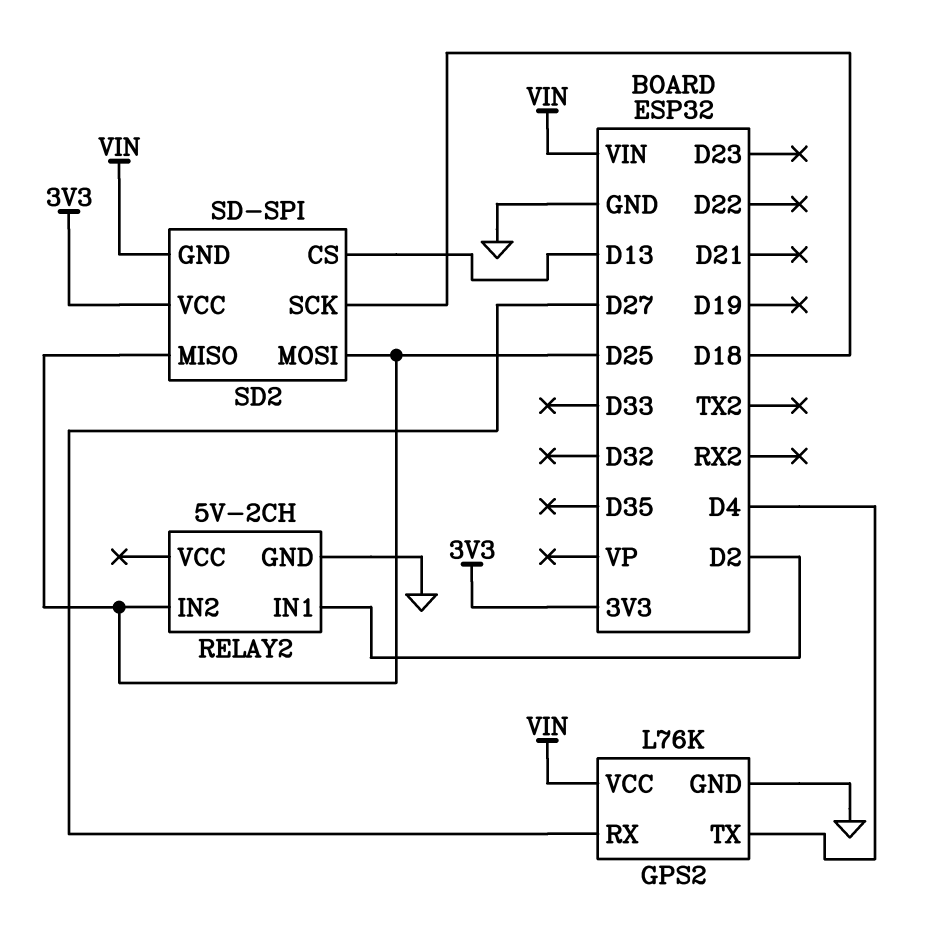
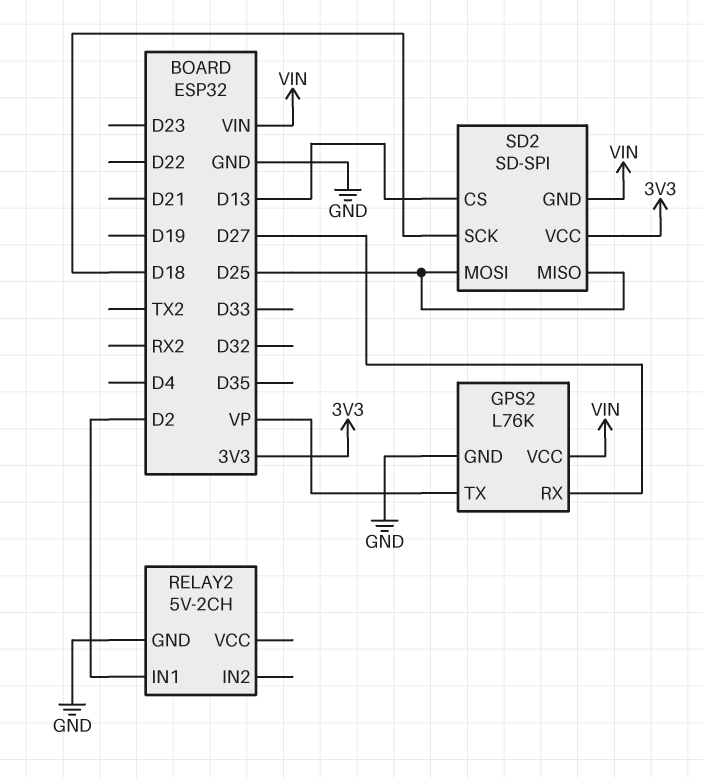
GPS2 pin TX: D4 -> VP
RELAY2 pin IN2: D25 -> none

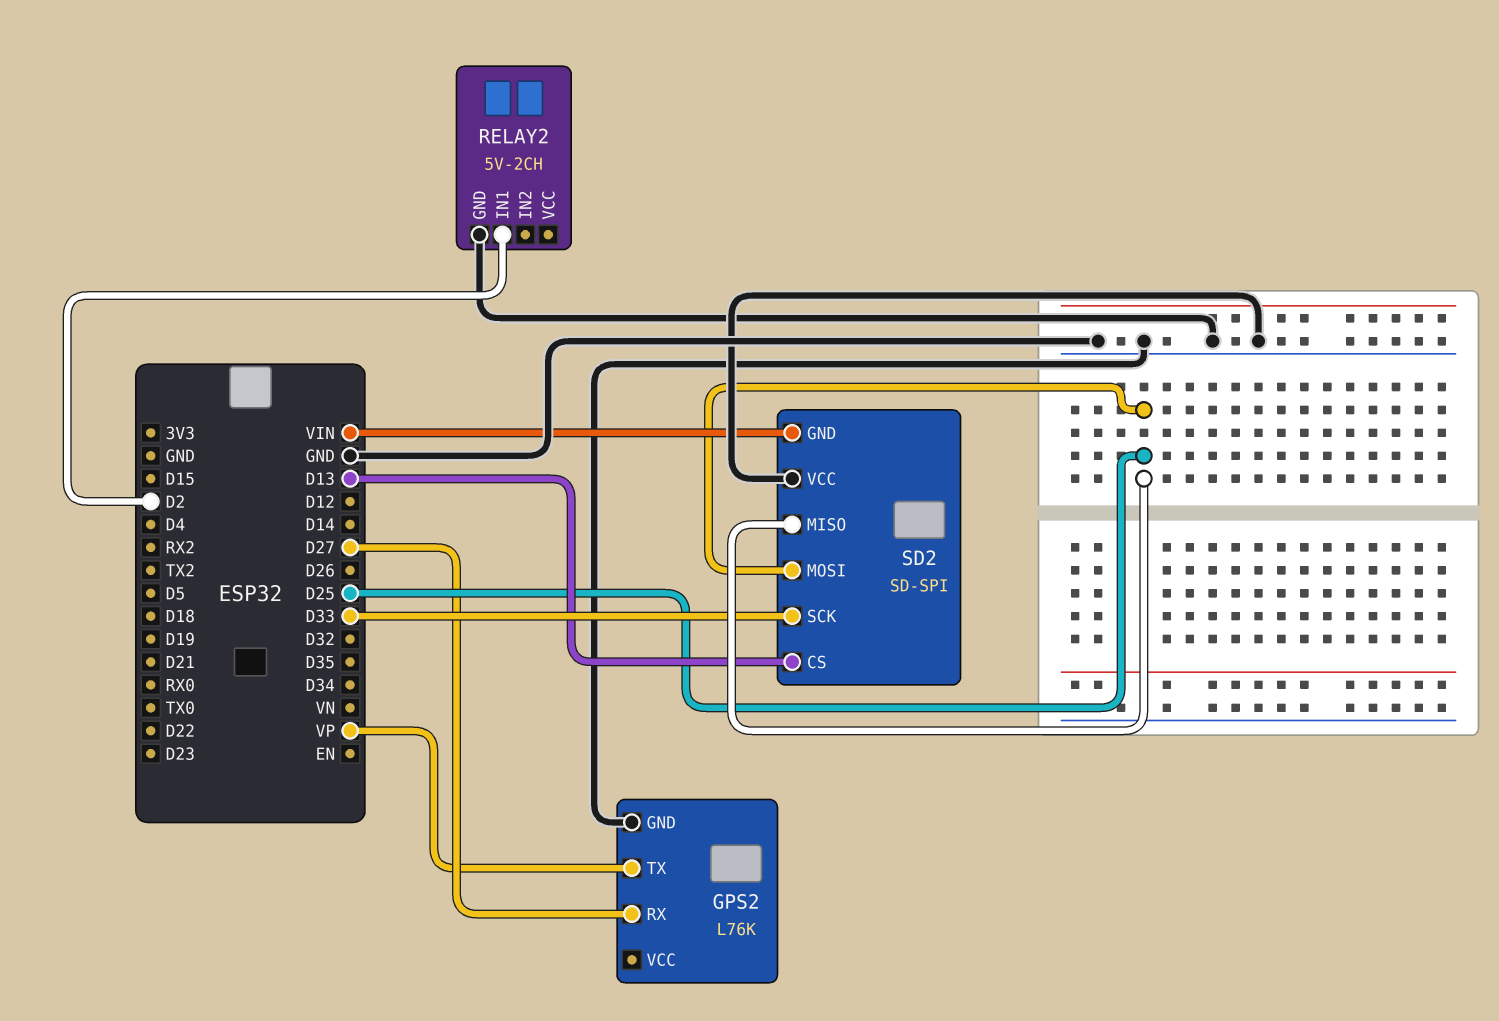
GPS2 pin VCC: VIN -> none
SD2 pin SCK: D18 -> D33
SD2 pin VCC: 3V3 -> GND

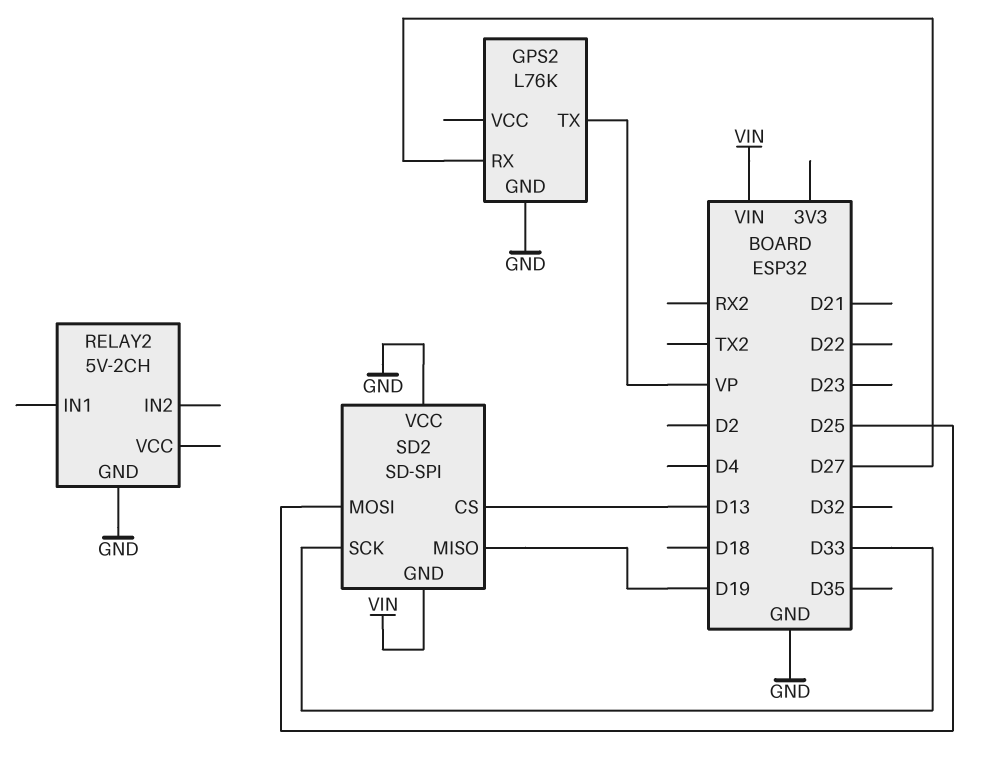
RELAY2 pin IN1: D2 -> none
SD2 pin MISO: D25 -> D19

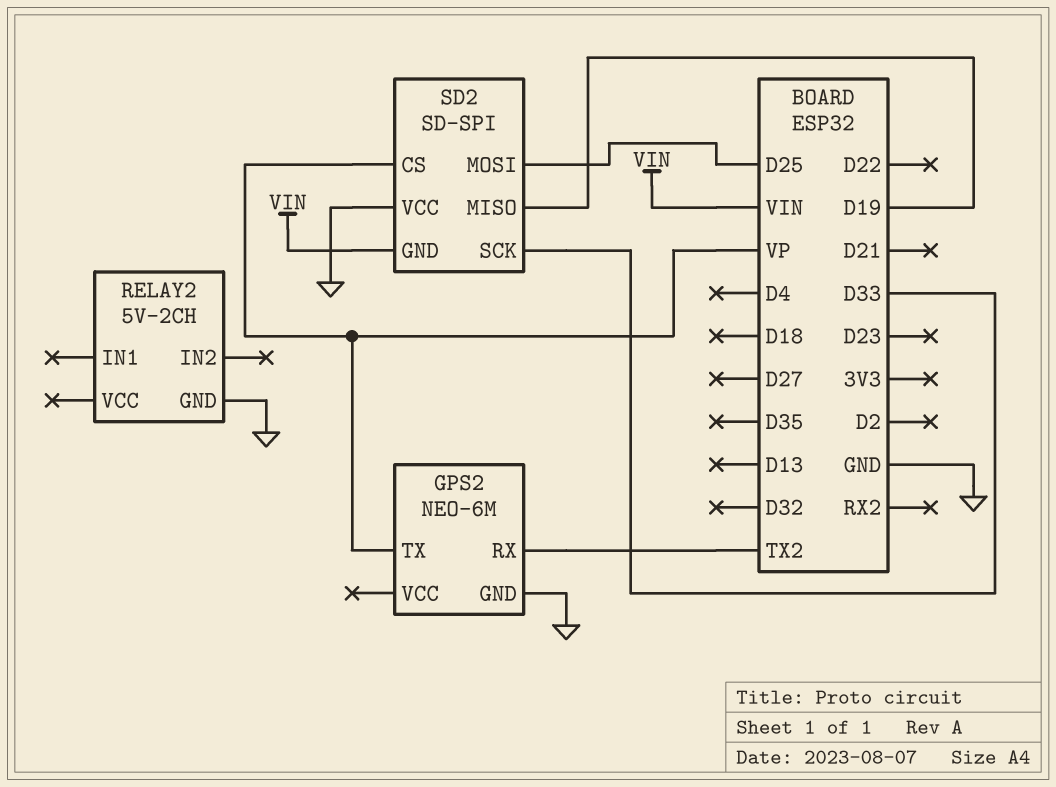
GPS2: L76K -> NEO-6M
GPS2 pin RX: D27 -> TX2
SD2 pin CS: D13 -> VP

